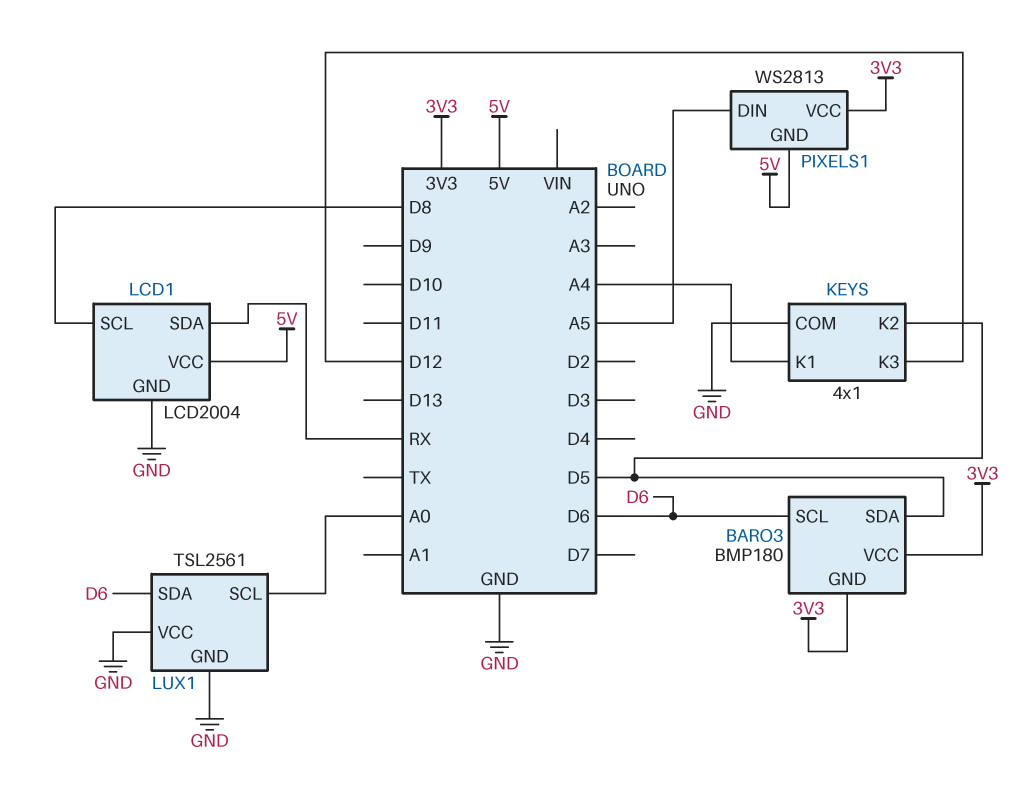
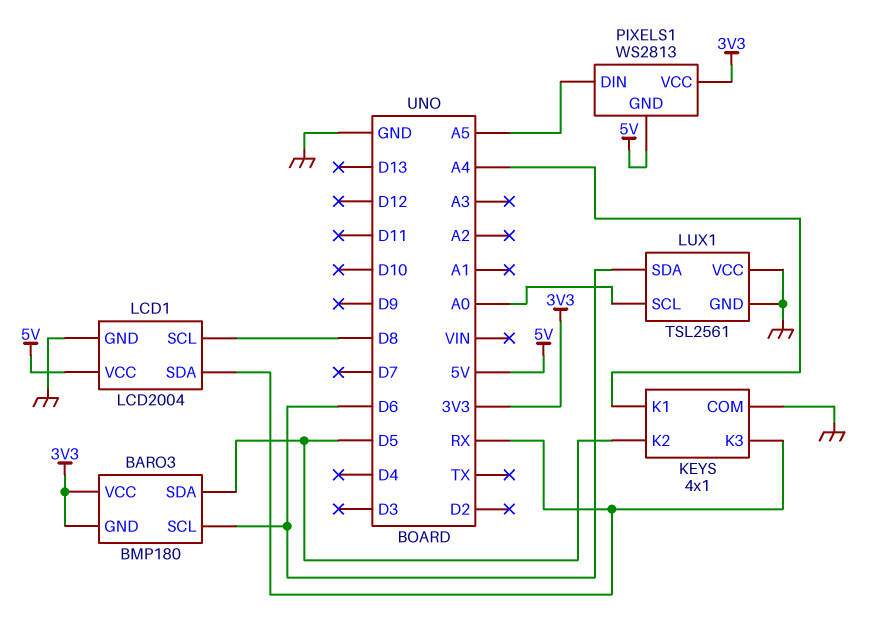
KEYS pin K3: D12 -> RX

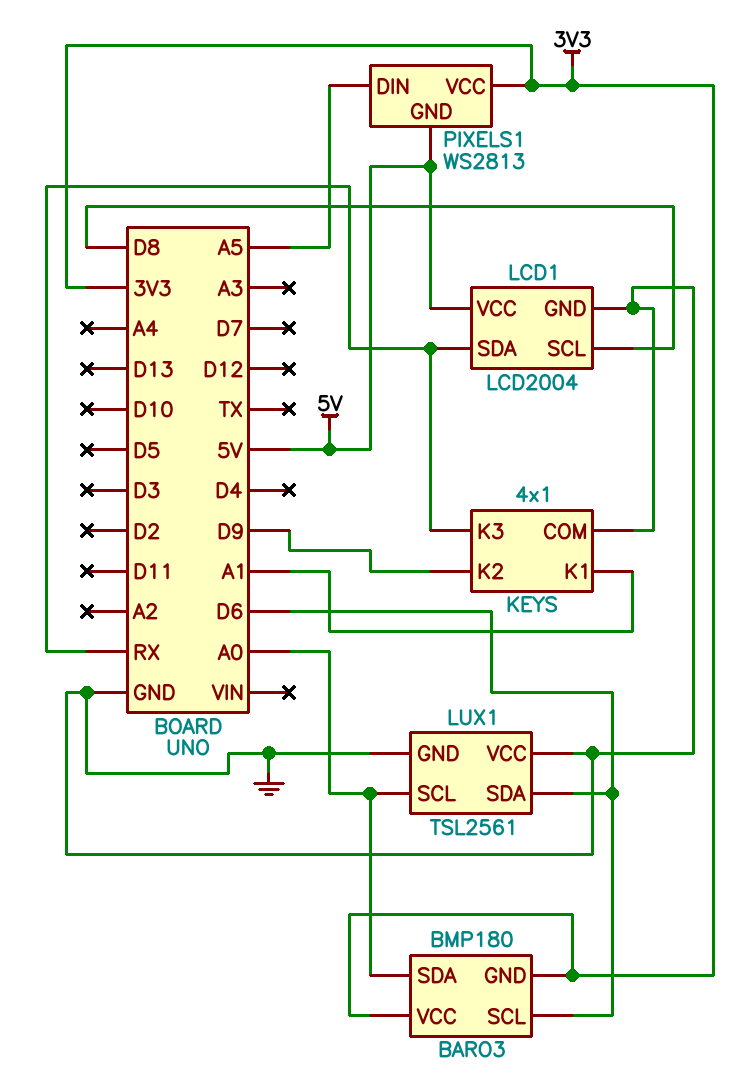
BARO3 pin SDA: D5 -> A0
KEYS pin K1: A4 -> A1
KEYS pin K2: D5 -> D9

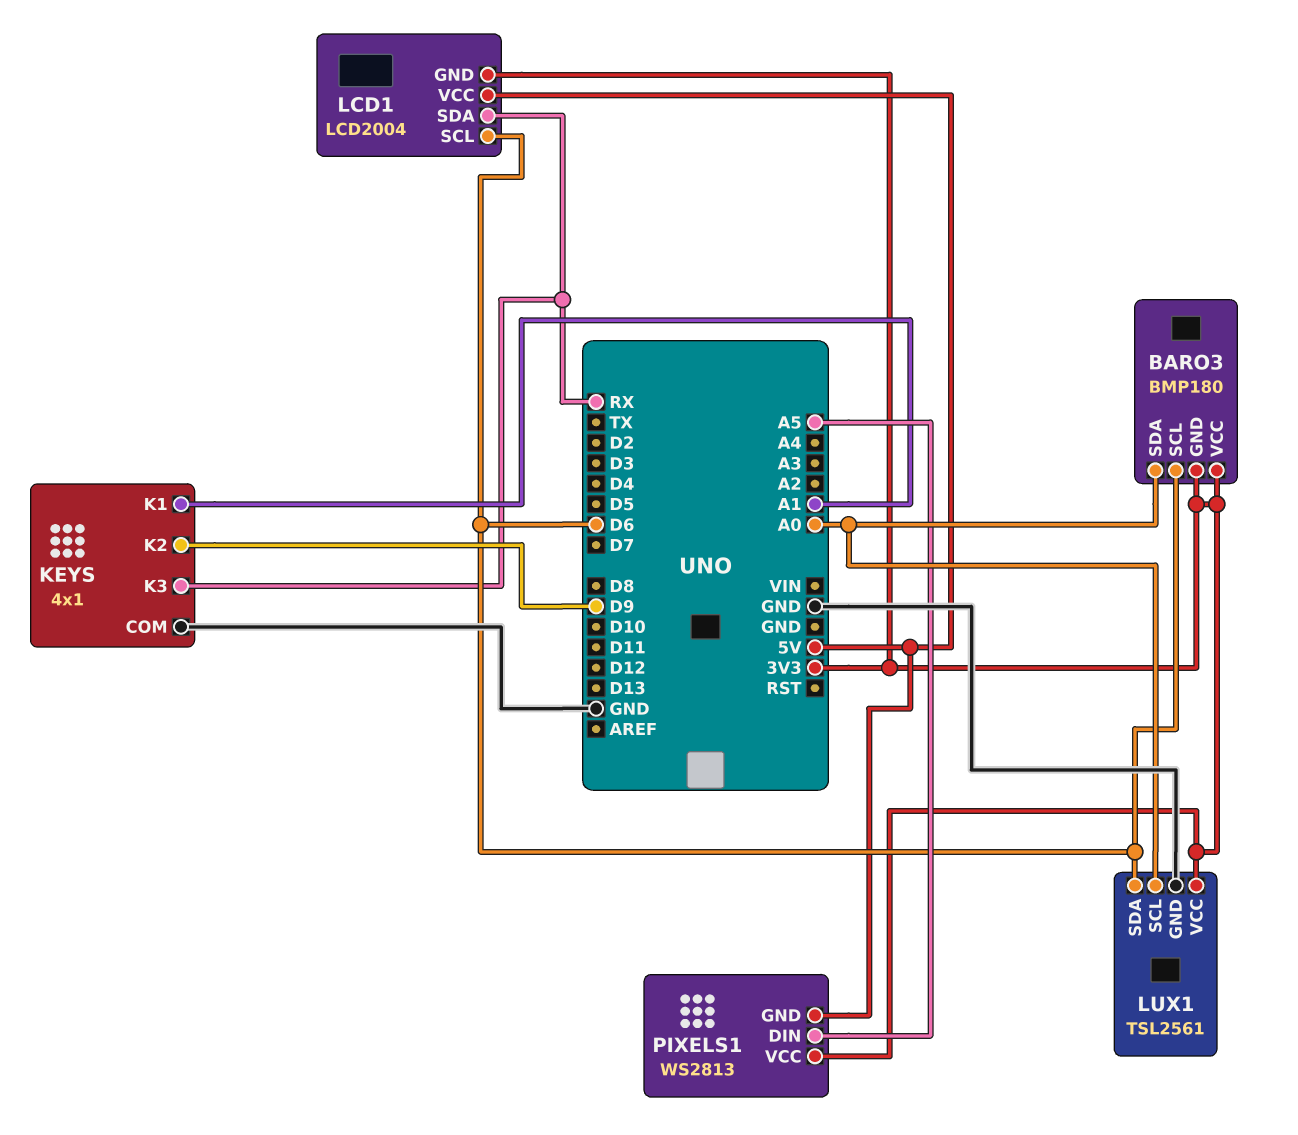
LCD1 pin GND: GND -> 3V3
LCD1 pin SCL: D8 -> D6
LUX1 pin VCC: GND -> 3V3

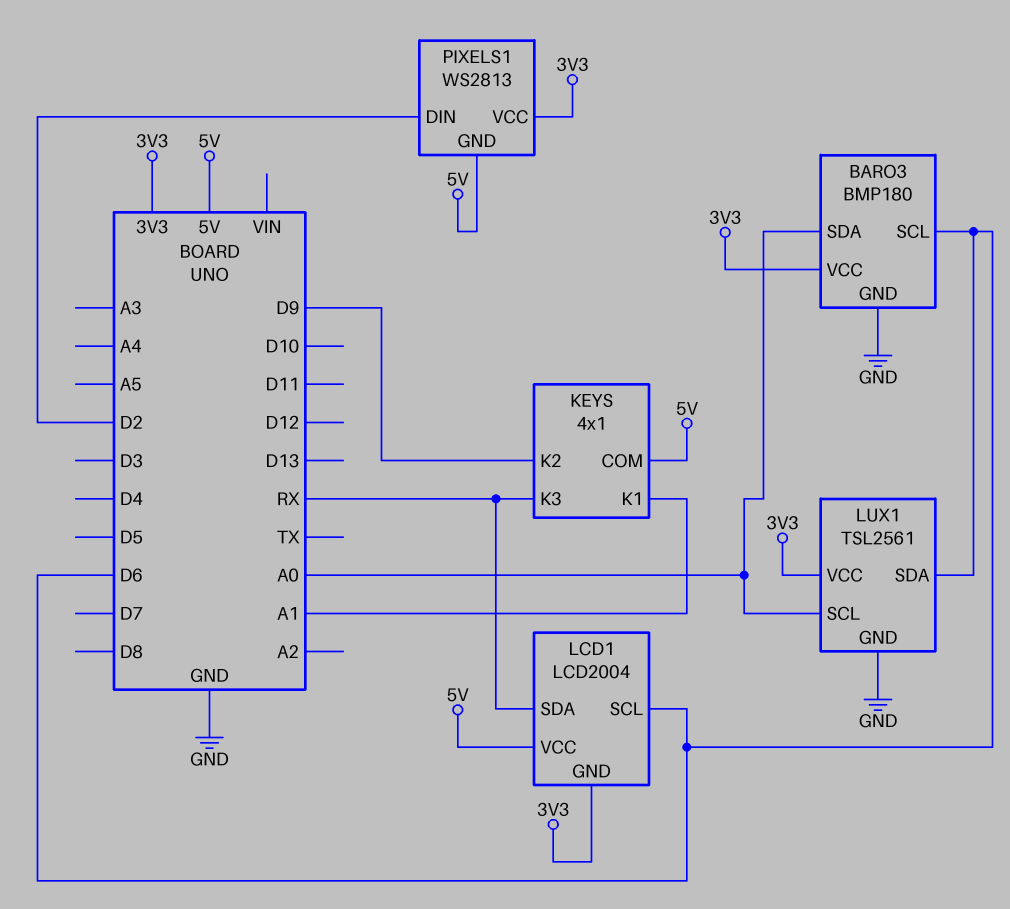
BARO3 pin GND: 3V3 -> GND
KEYS pin COM: GND -> 5V
PIXELS1 pin DIN: A5 -> D2

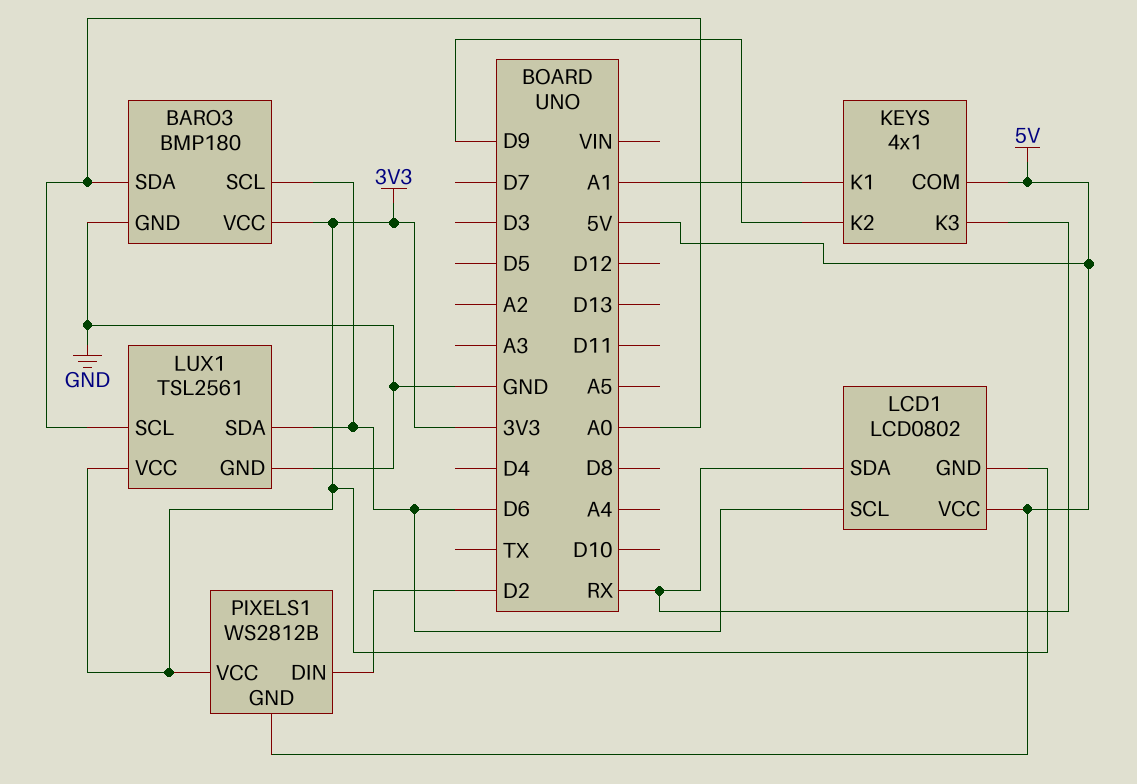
LCD1: LCD2004 -> LCD0802
PIXELS1: WS2813 -> WS2812B

